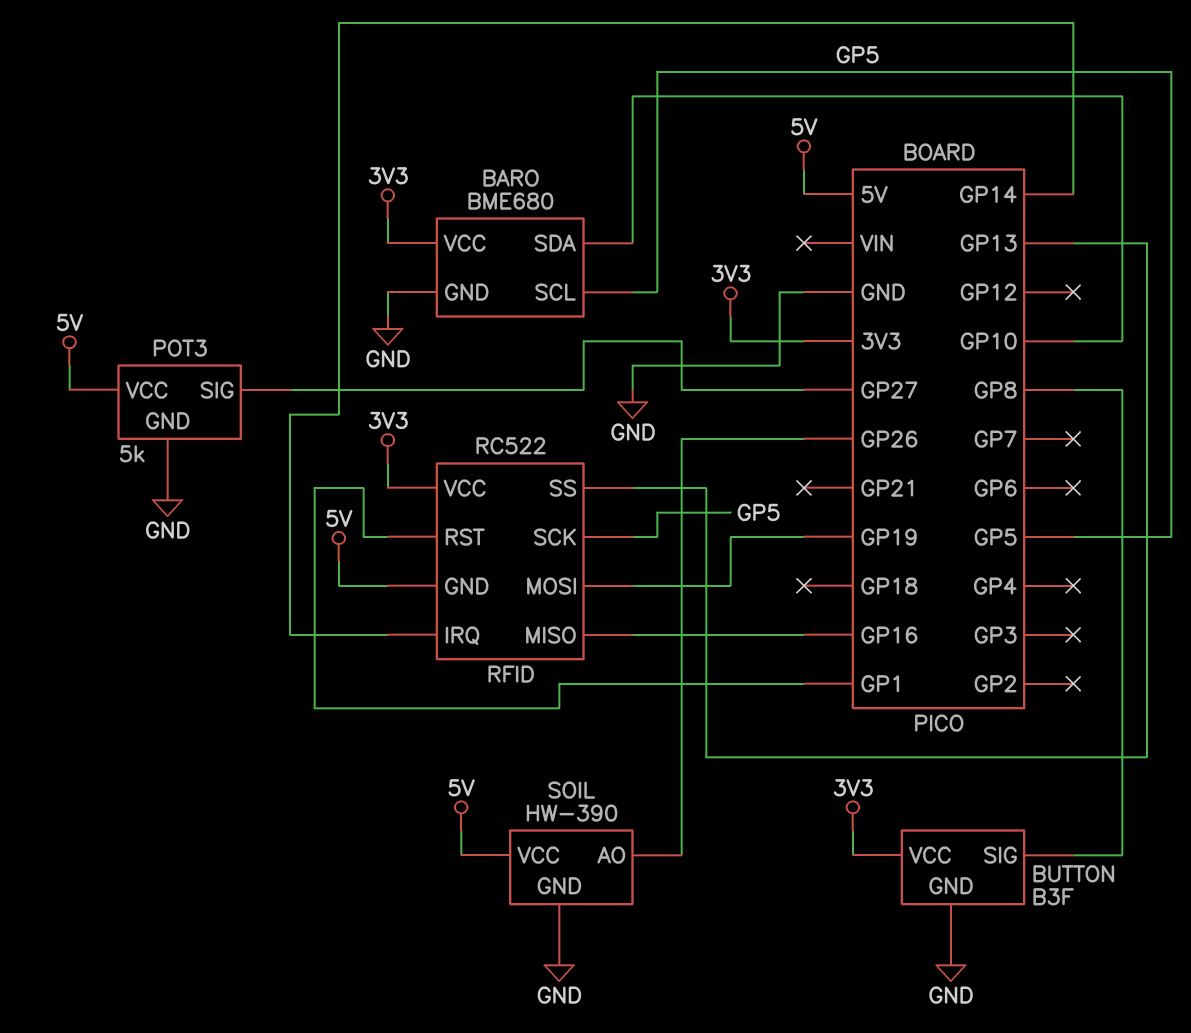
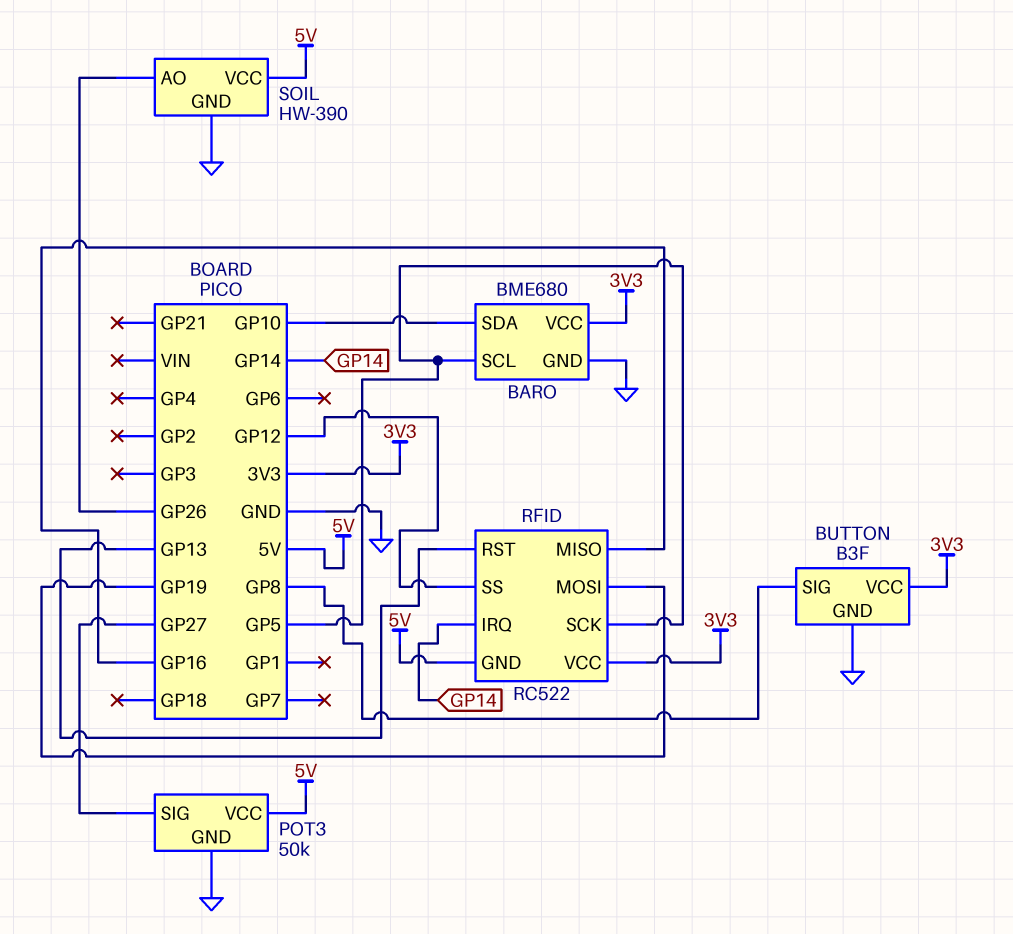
POT3: 5k -> 50k
RFID pin RST: GP1 -> GP13
RFID pin SS: GP13 -> GP12

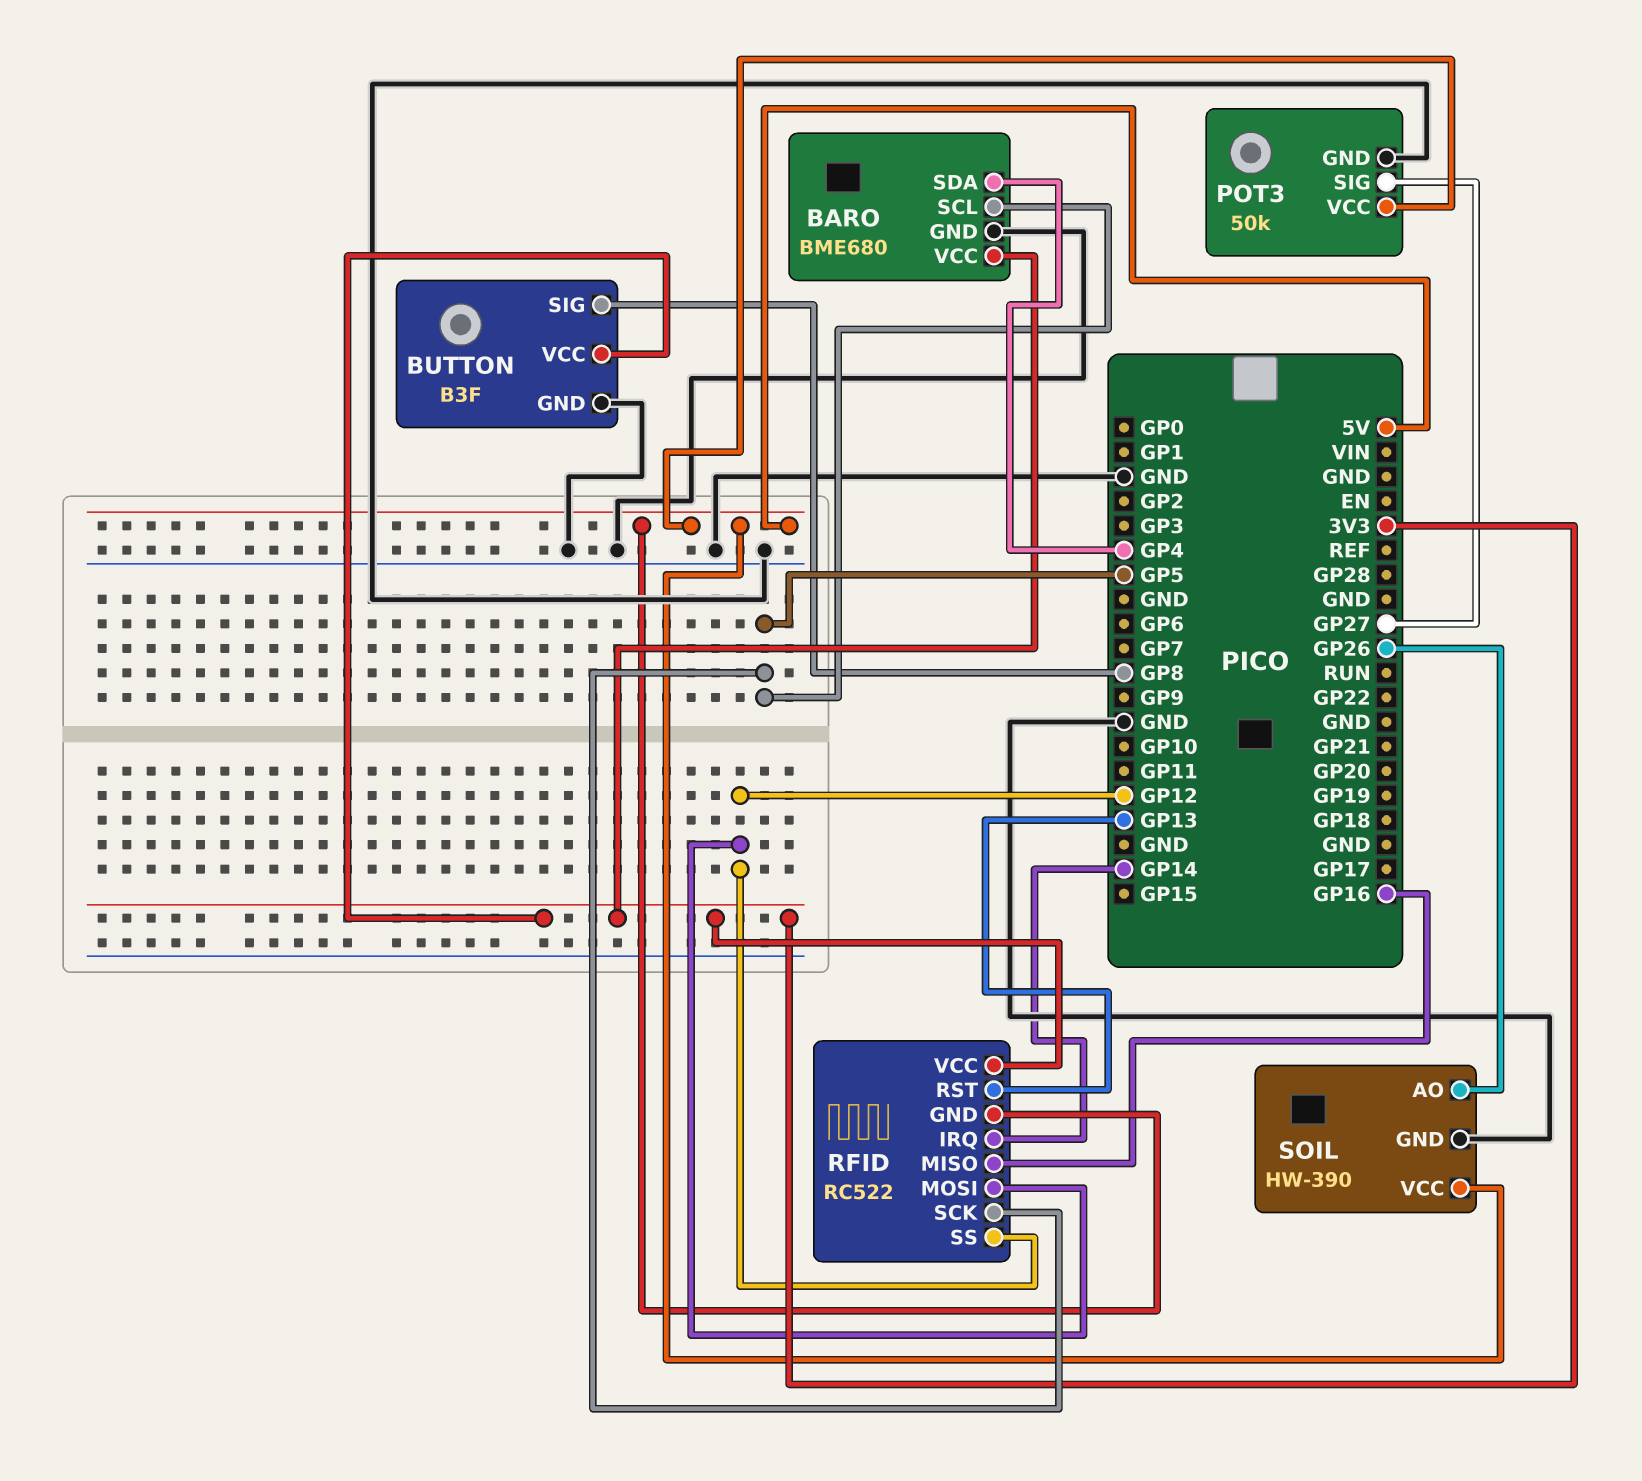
BARO pin SDA: GP10 -> GP4
RFID pin MOSI: GP19 -> GP12

